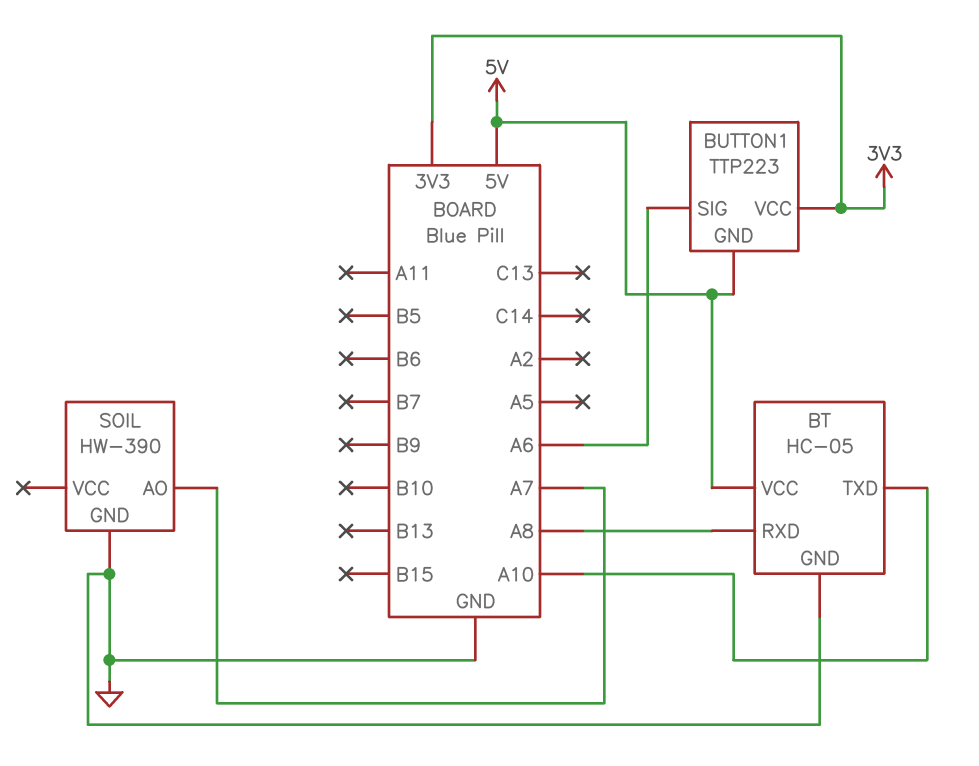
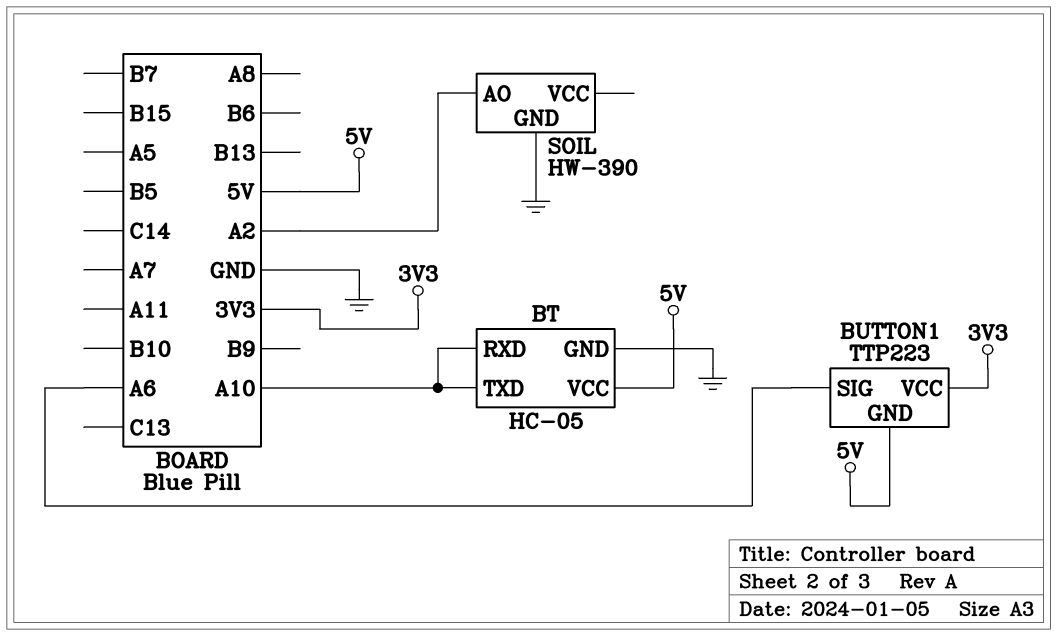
BT pin RXD: A8 -> A10
SOIL pin AO: A7 -> A2

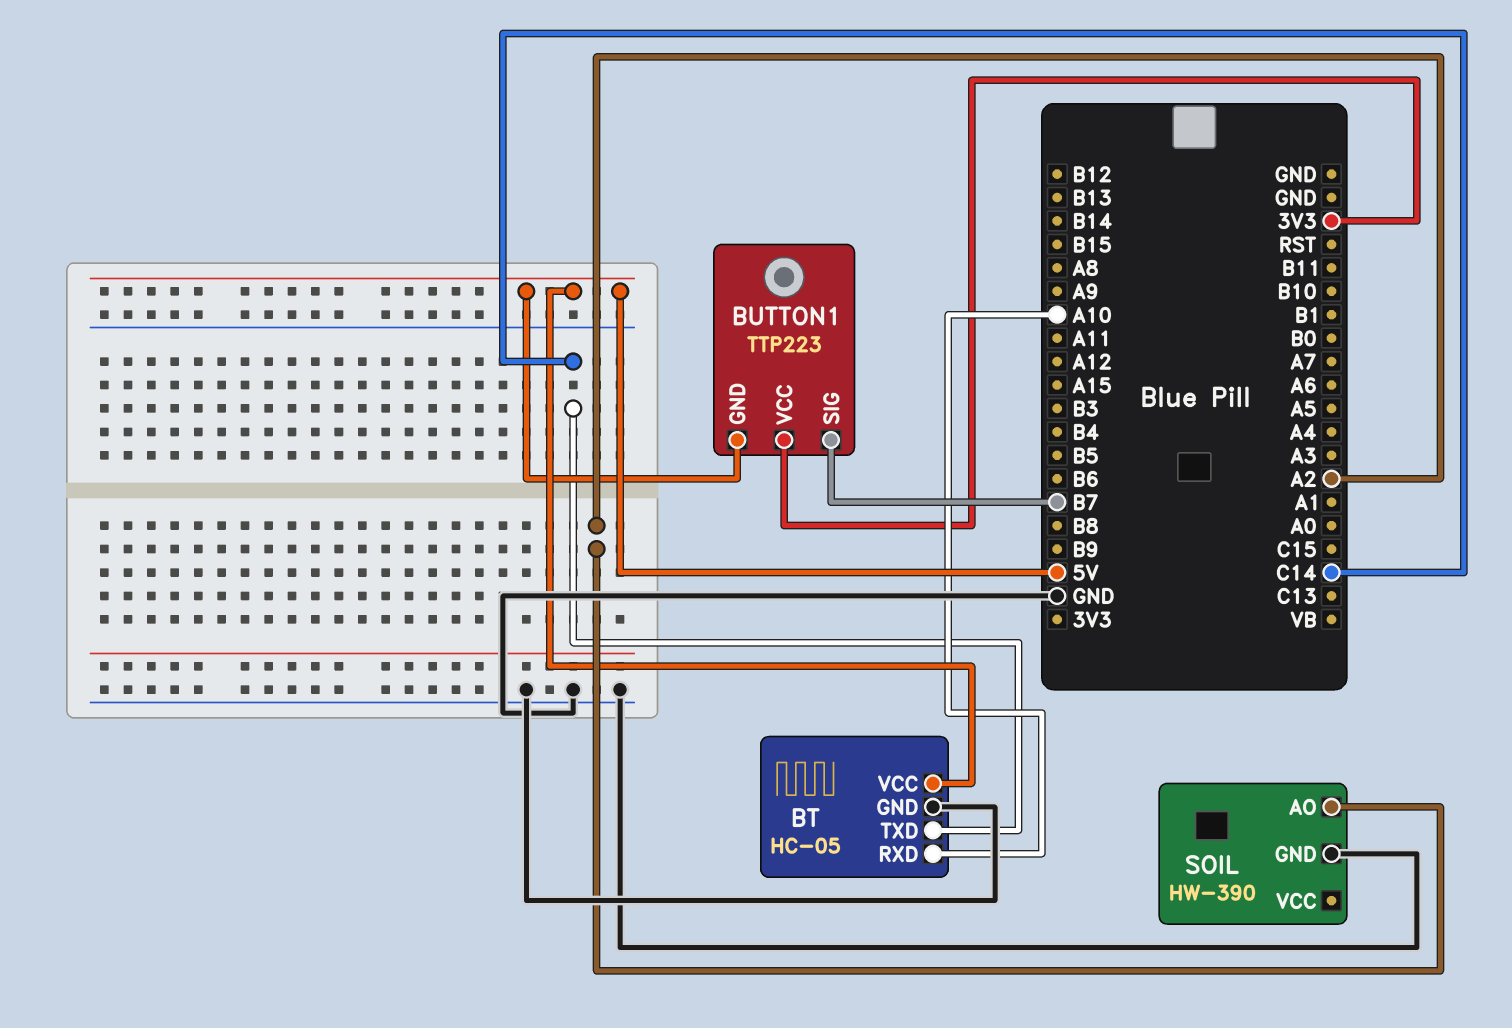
BT pin TXD: A10 -> C14
BUTTON1 pin SIG: A6 -> B7

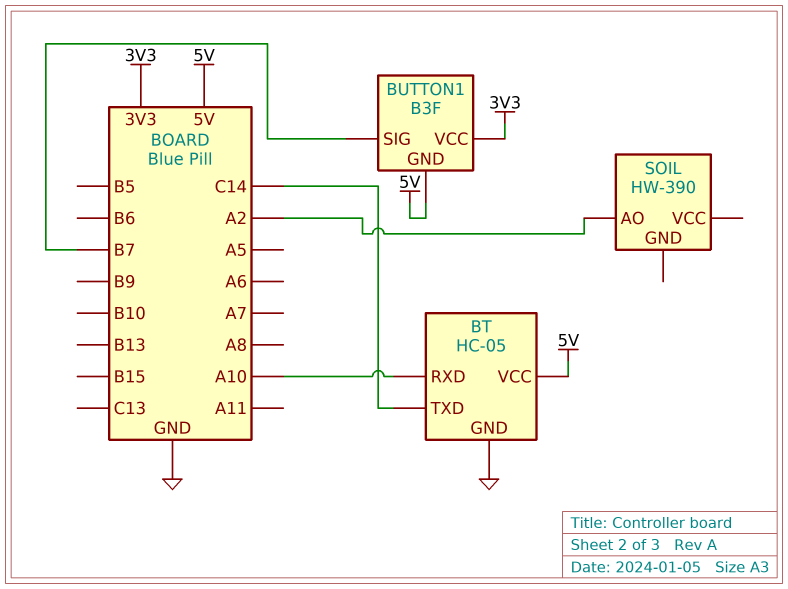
BUTTON1: TTP223 -> B3F
SOIL pin GND: GND -> none

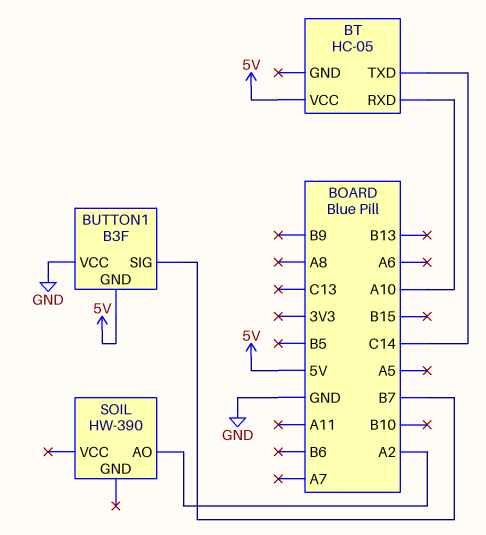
BT pin GND: GND -> none
BUTTON1 pin VCC: 3V3 -> GND

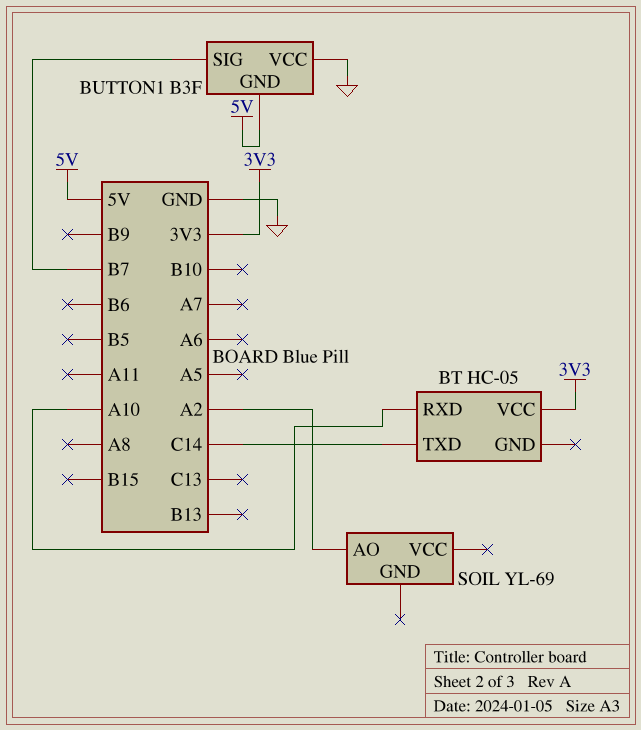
BT pin VCC: 5V -> 3V3
SOIL: HW-390 -> YL-69

